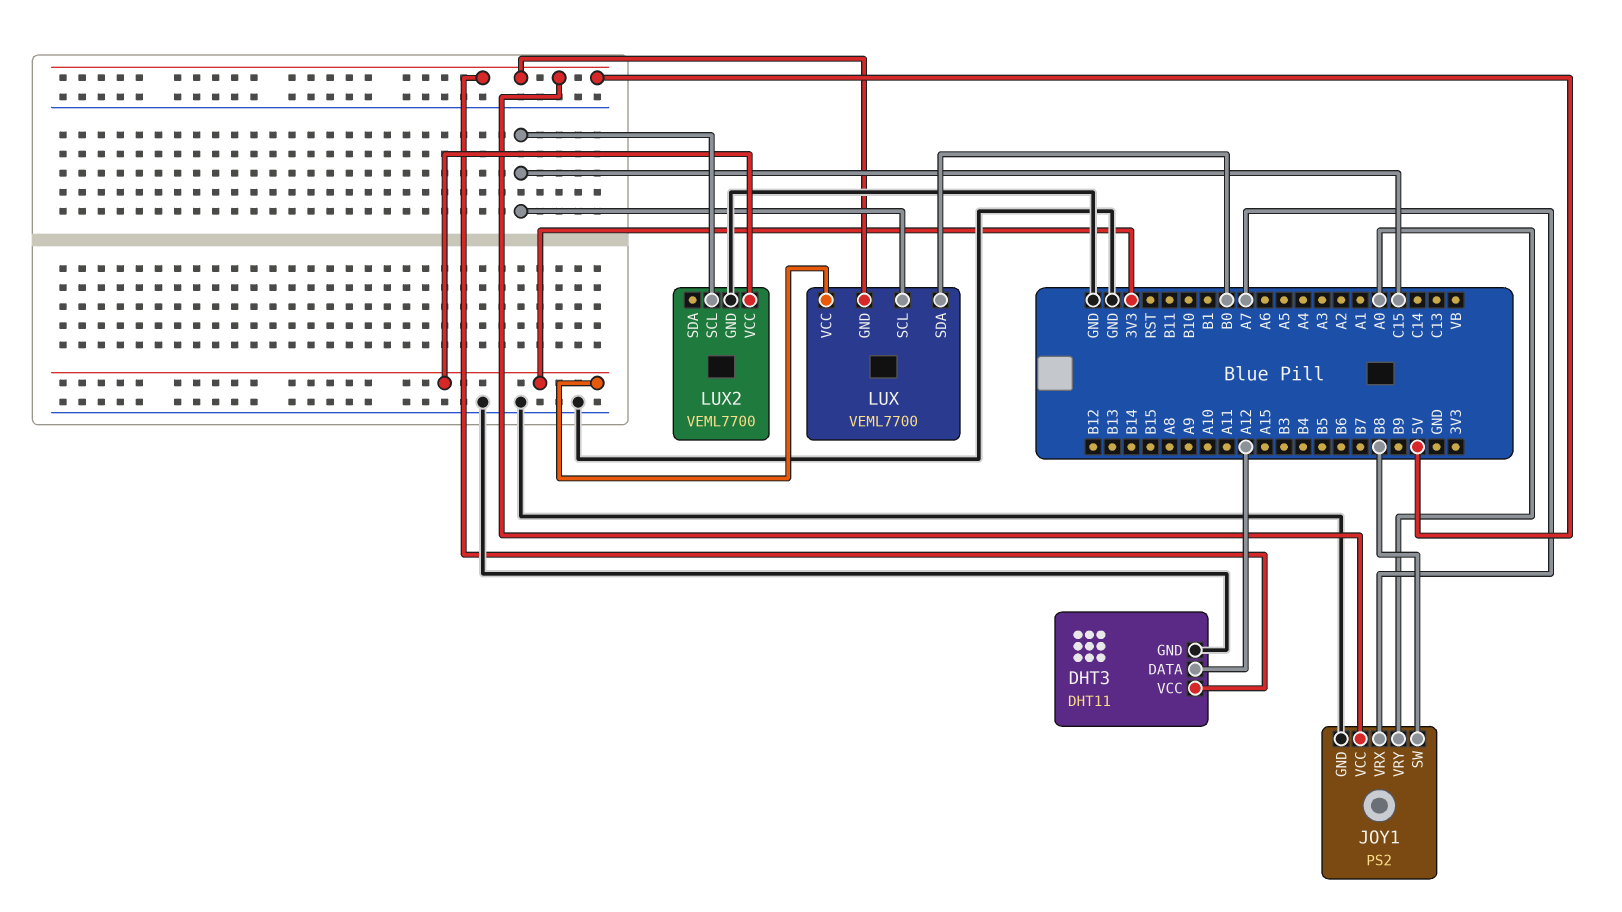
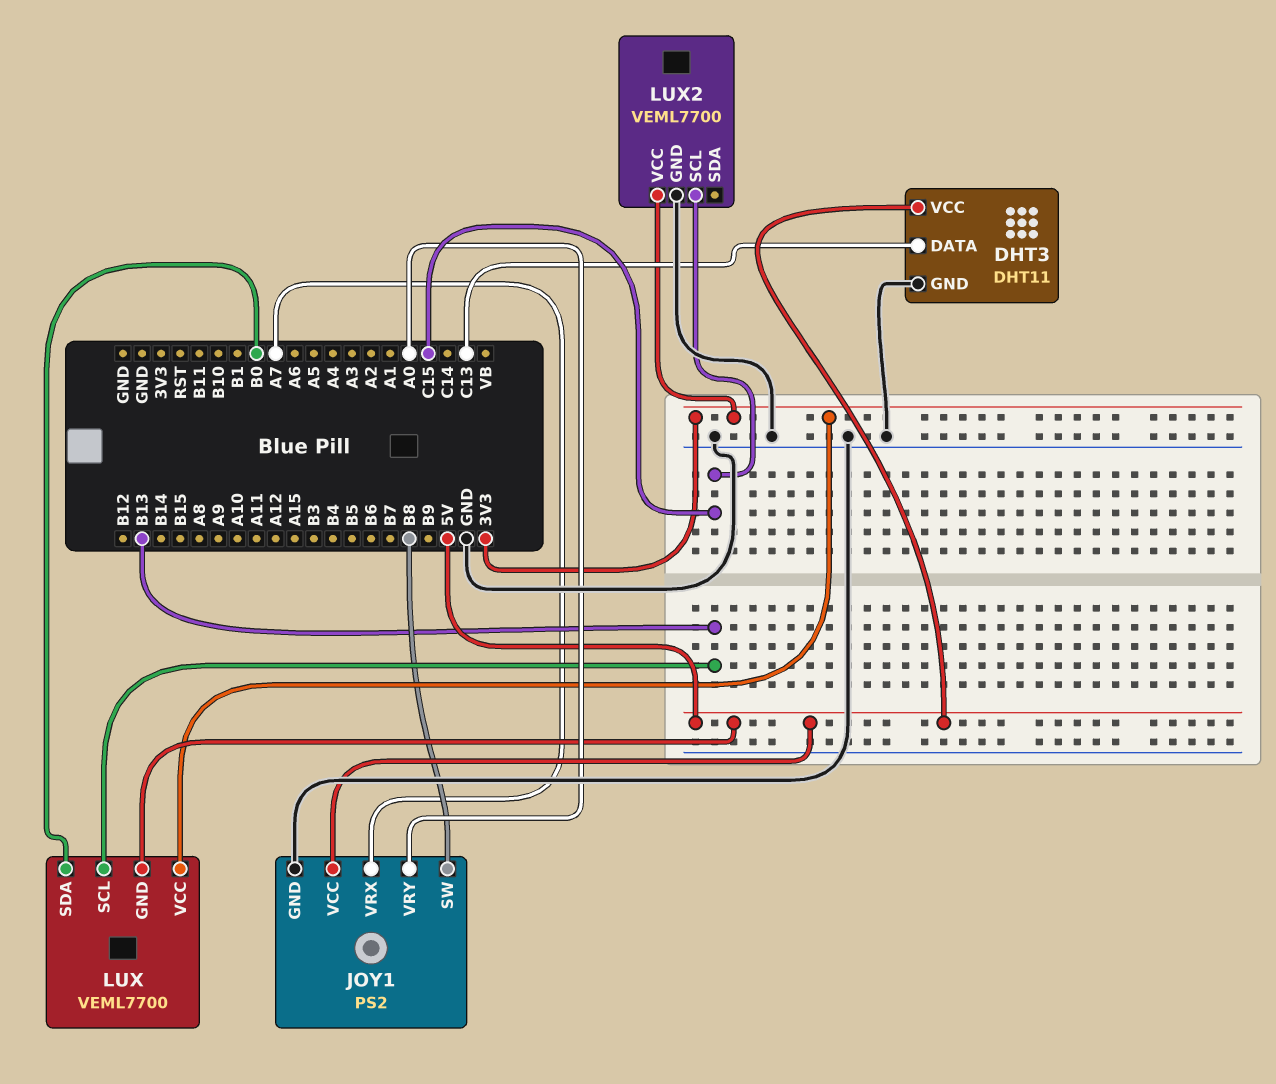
DHT3 pin DATA: A12 -> C13
LUX pin SCL: C15 -> B13

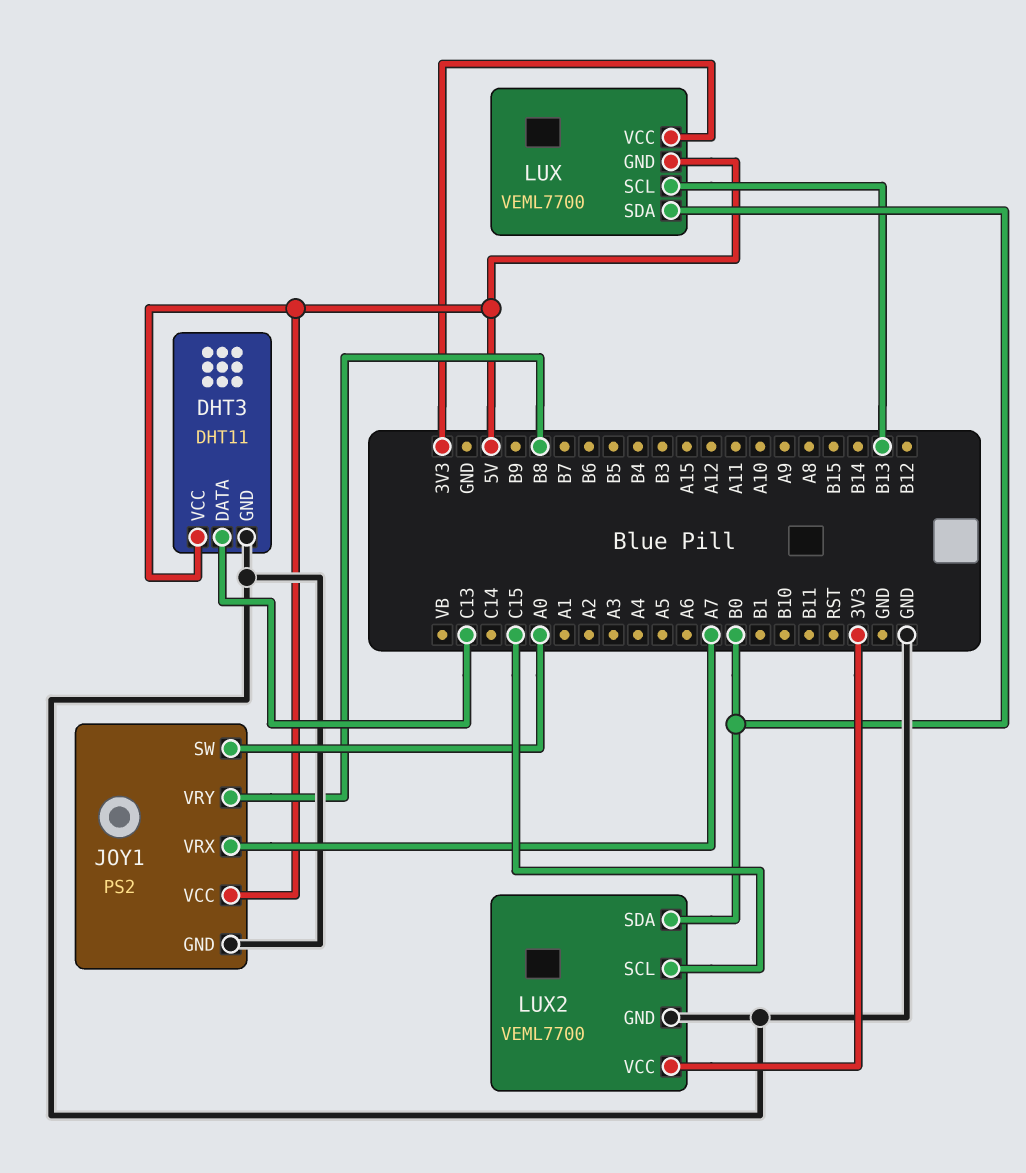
JOY1 pin SW: B8 -> A0
JOY1 pin VRY: A0 -> B8
LUX2 pin SDA: none -> B0

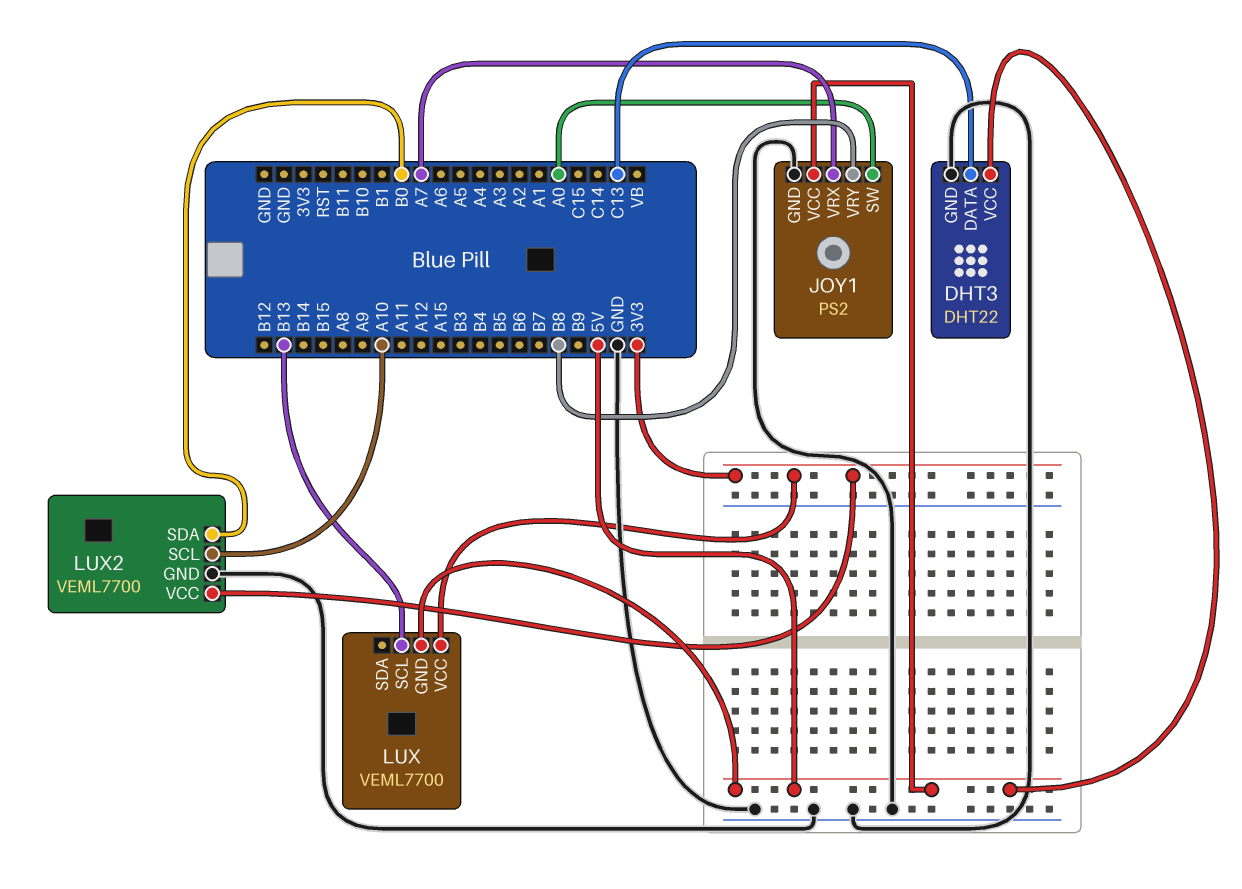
DHT3: DHT11 -> DHT22
LUX pin SDA: B0 -> none
LUX2 pin SCL: C15 -> A10

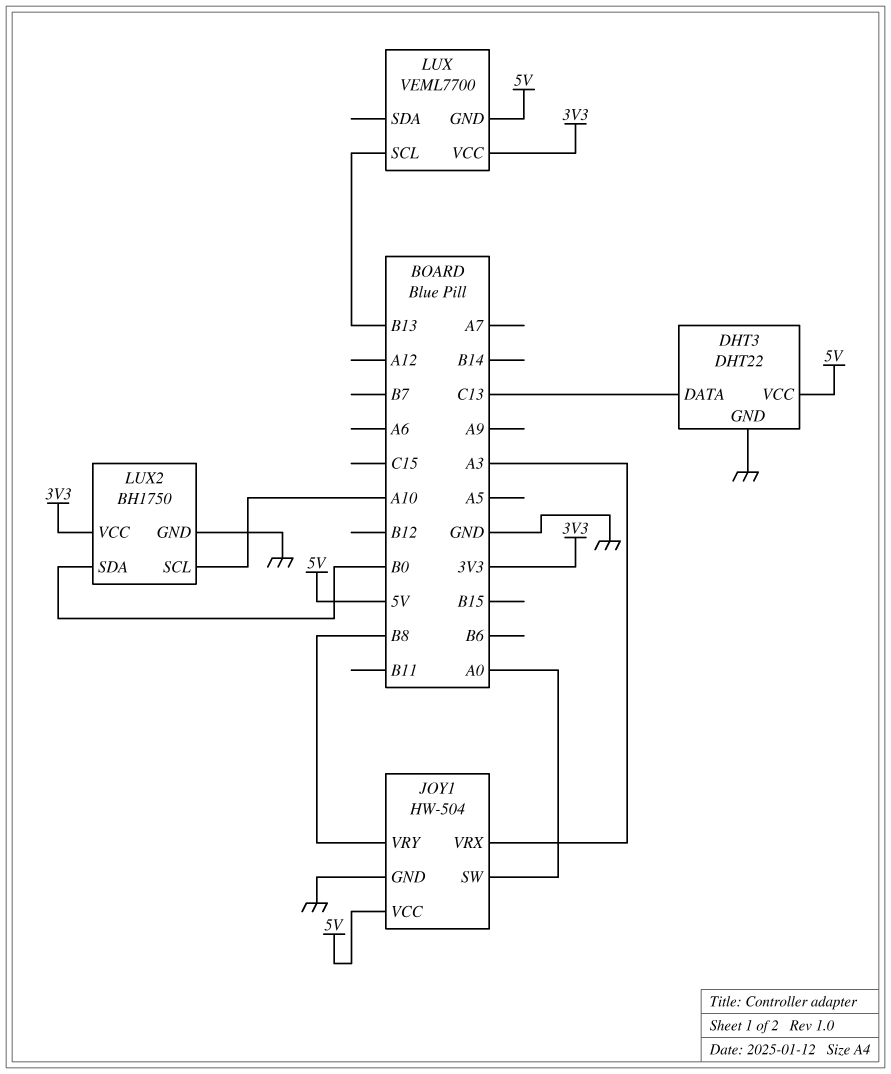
JOY1: PS2 -> HW-504
JOY1 pin VRX: A7 -> A3
LUX2: VEML7700 -> BH1750

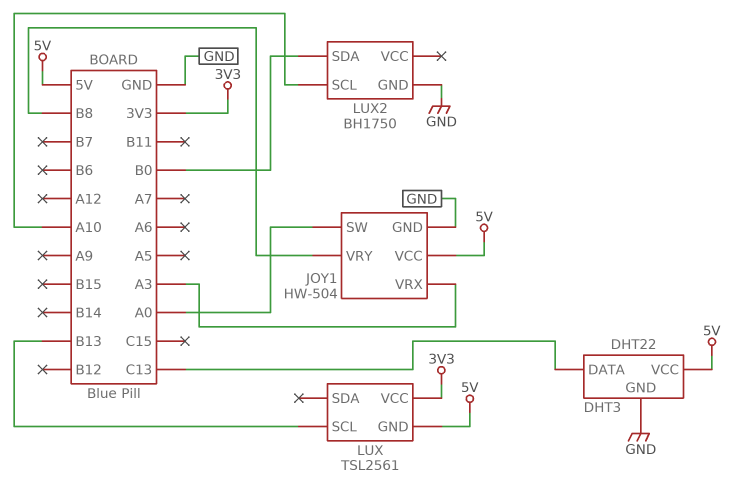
LUX: VEML7700 -> TSL2561
LUX2 pin VCC: 3V3 -> none

